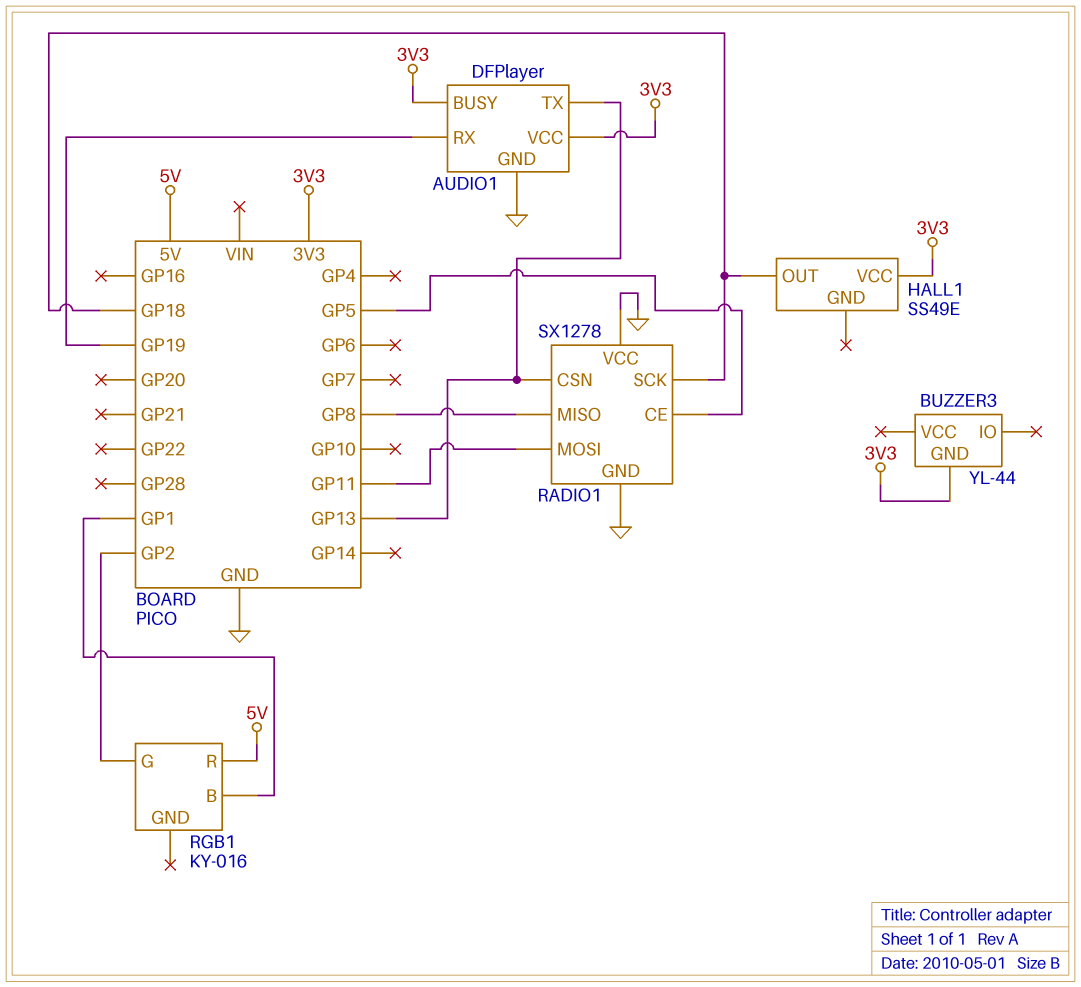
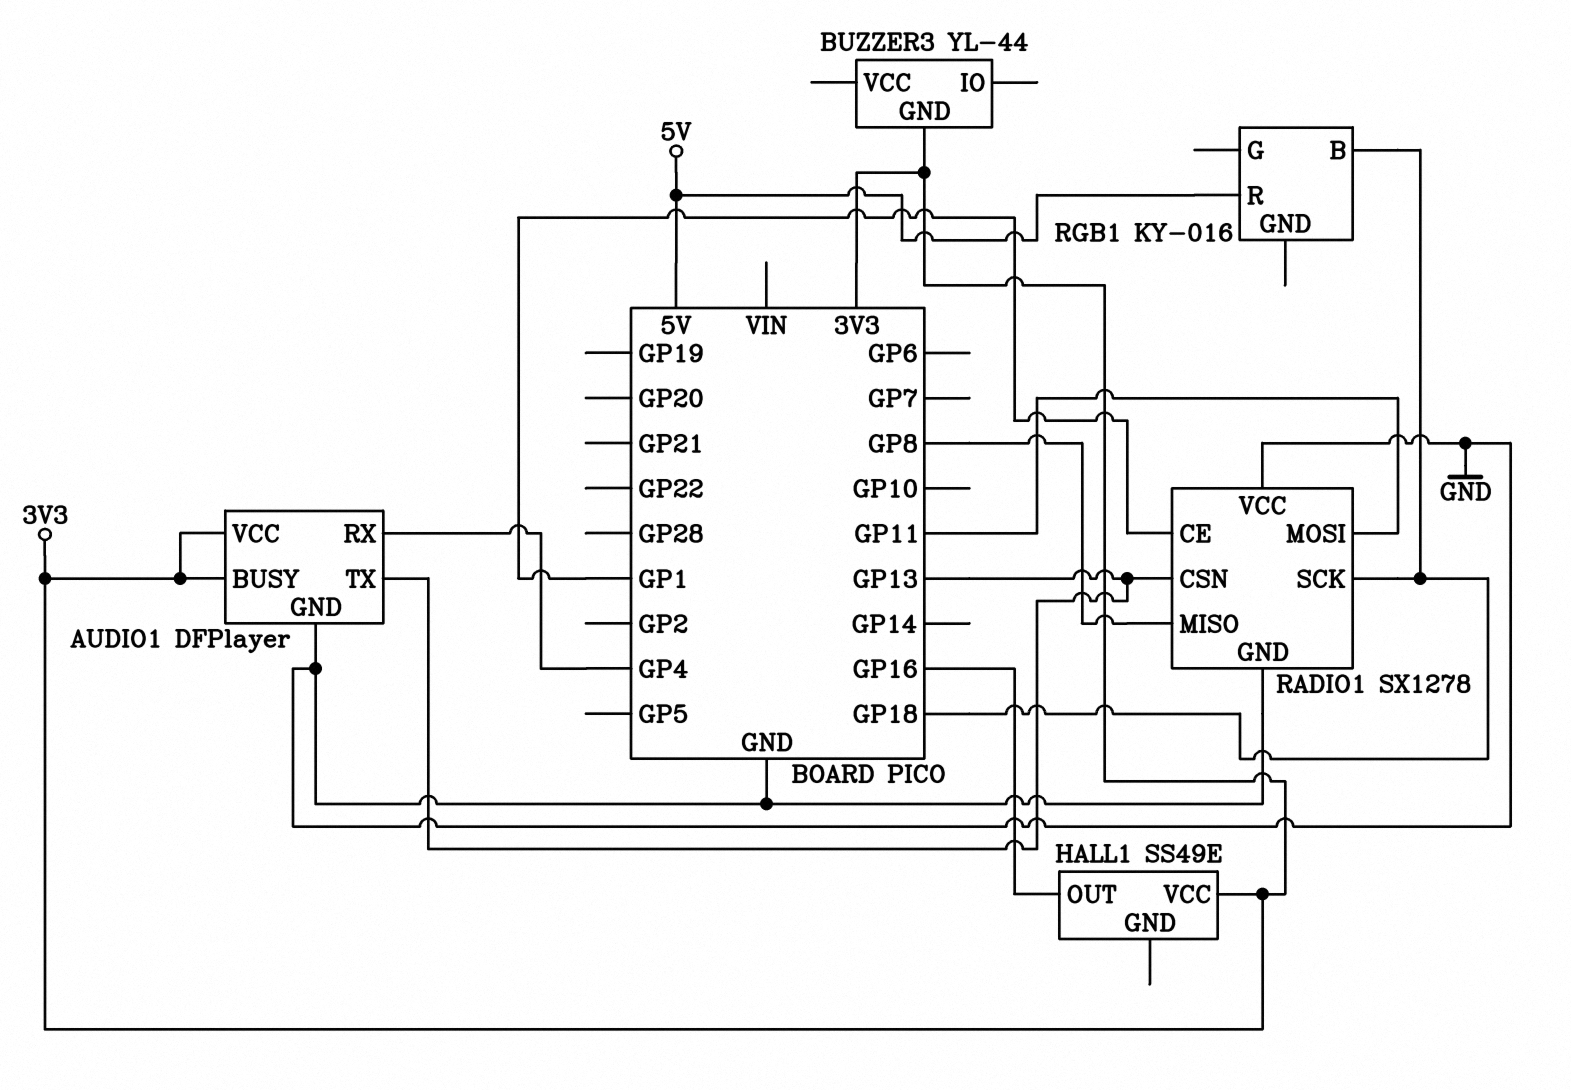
AUDIO1 pin RX: GP19 -> GP4
HALL1 pin OUT: GP18 -> GP16
RADIO1 pin CE: GP5 -> GP1
RGB1 pin B: GP1 -> GP18
RGB1 pin G: GP2 -> none

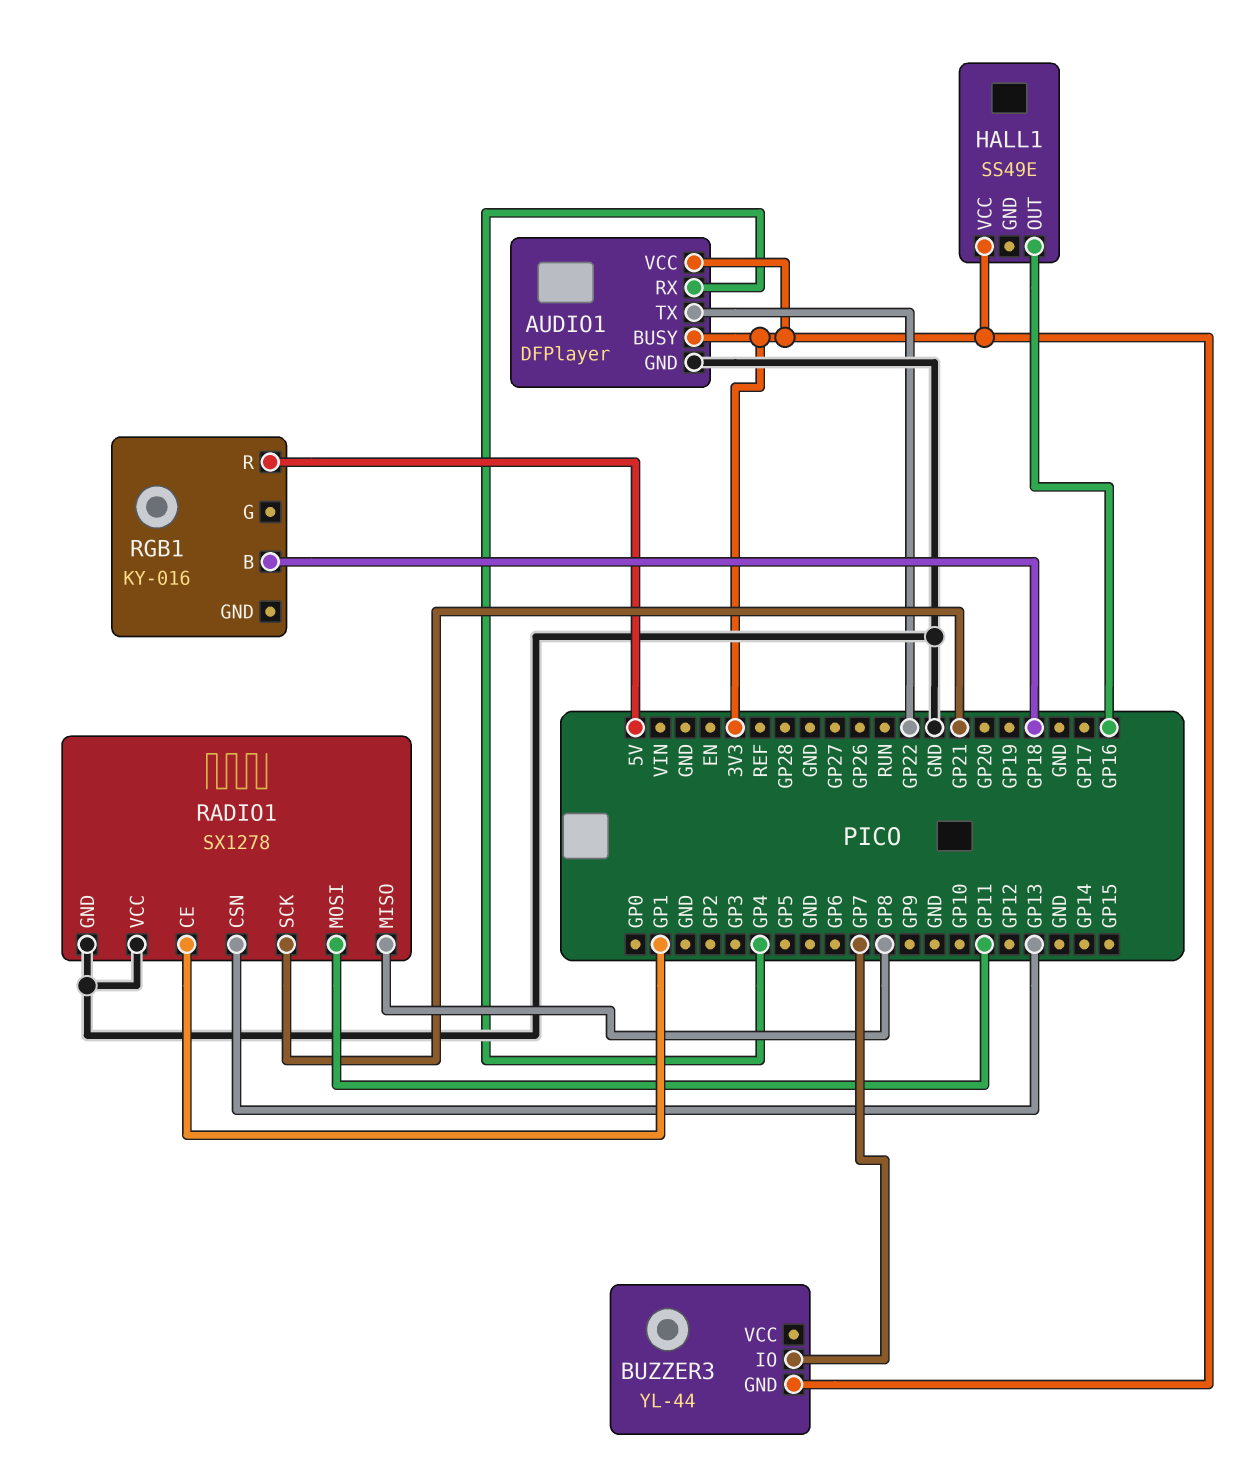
AUDIO1 pin TX: GP13 -> GP22
BUZZER3 pin IO: none -> GP7
RADIO1 pin SCK: GP18 -> GP21

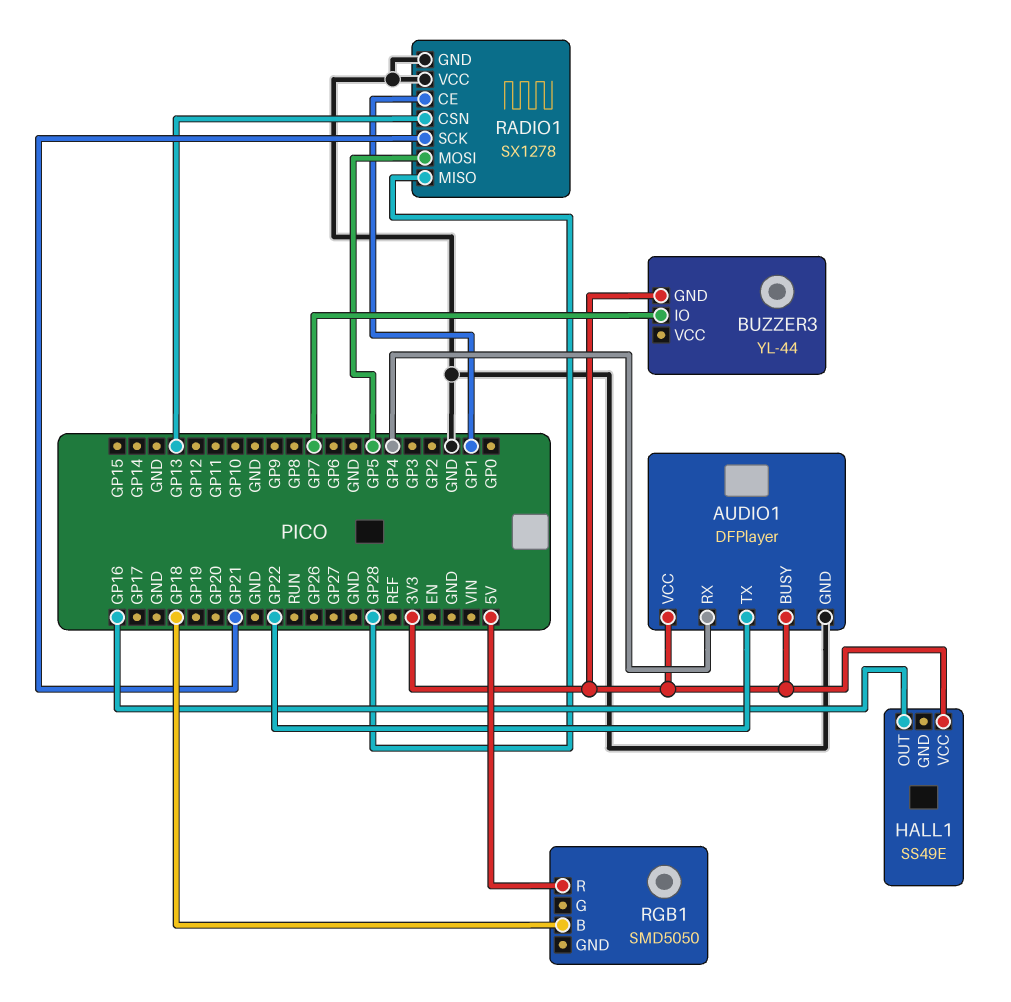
RADIO1 pin MISO: GP8 -> GP28
RADIO1 pin MOSI: GP11 -> GP5
RGB1: KY-016 -> SMD5050

